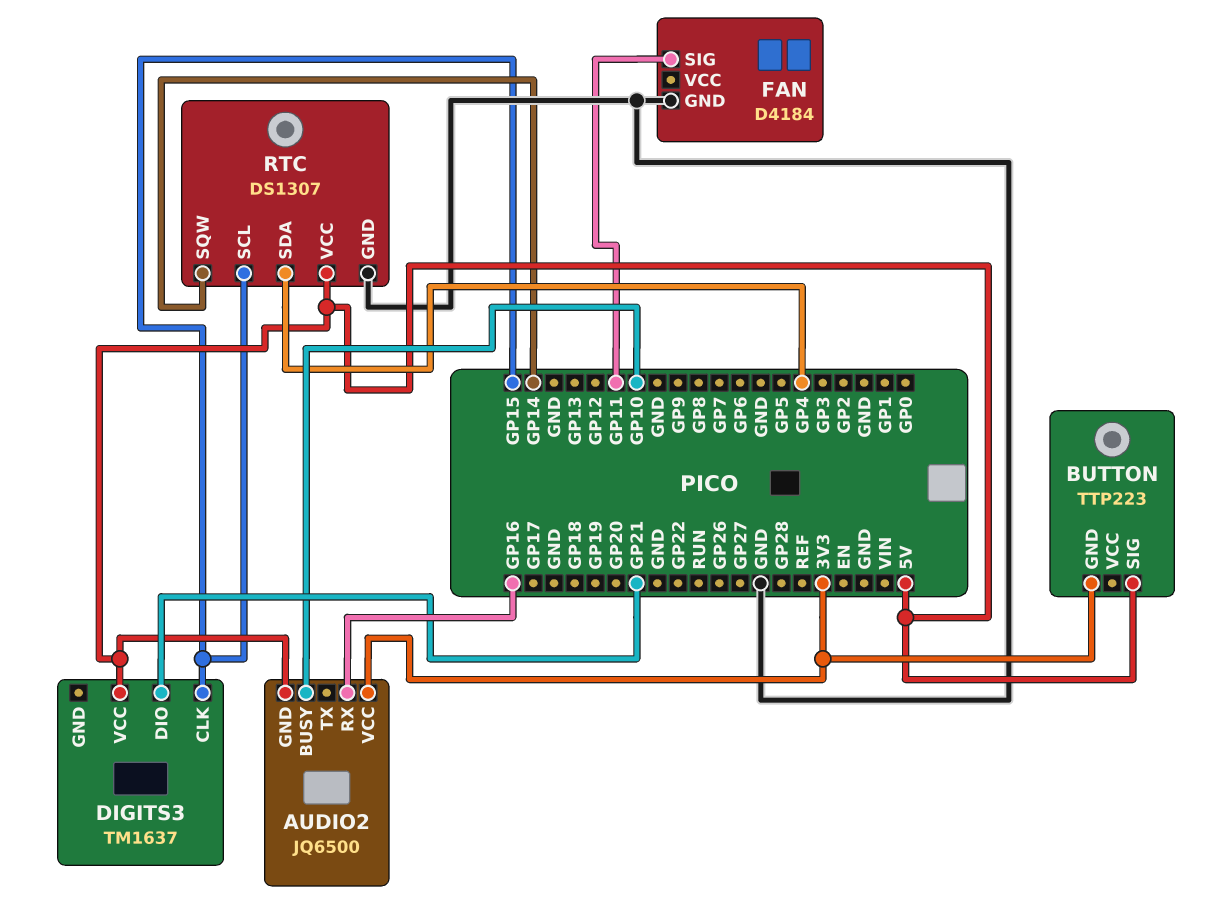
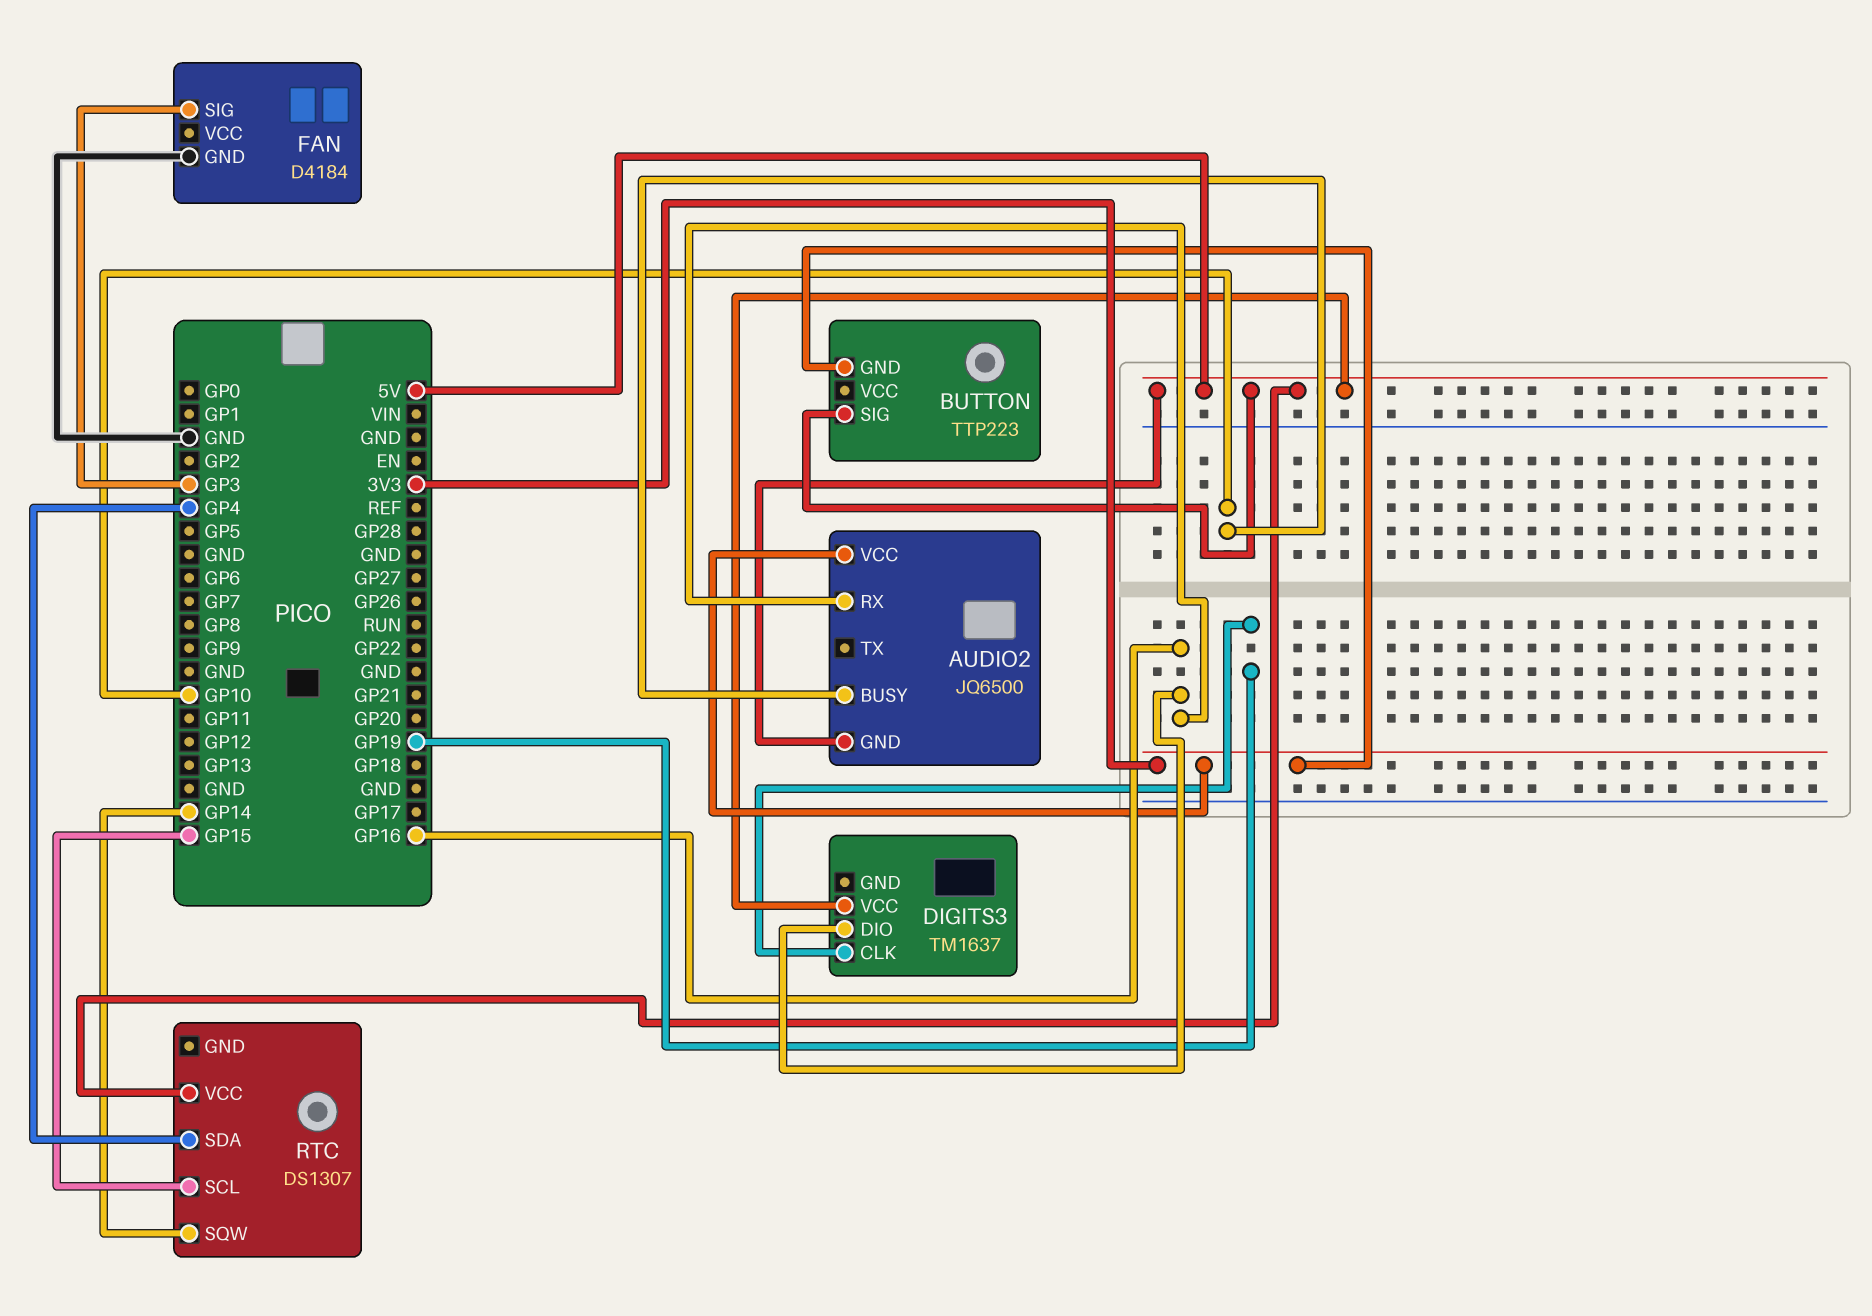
DIGITS3 pin CLK: GP15 -> GP19
DIGITS3 pin DIO: GP21 -> GP16
FAN pin SIG: GP11 -> GP3
RTC pin GND: GND -> none

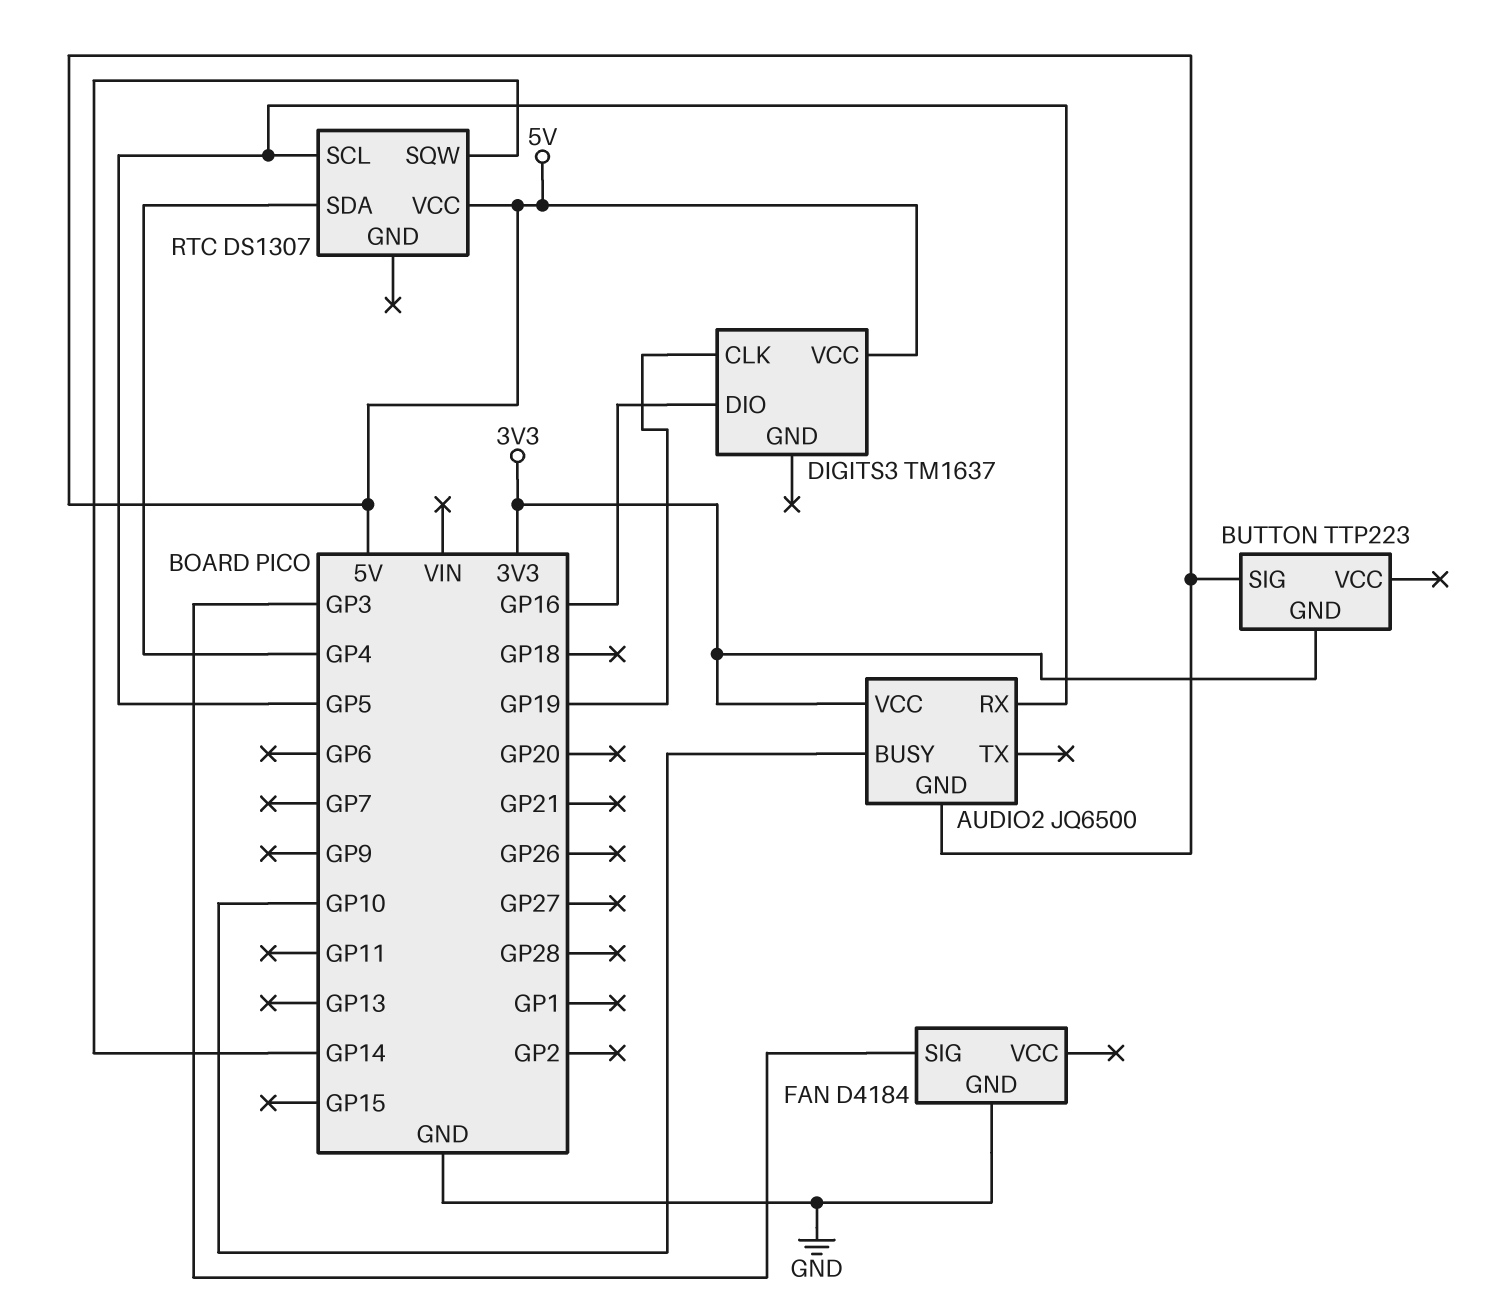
AUDIO2 pin RX: GP16 -> GP5
RTC pin SCL: GP15 -> GP5

